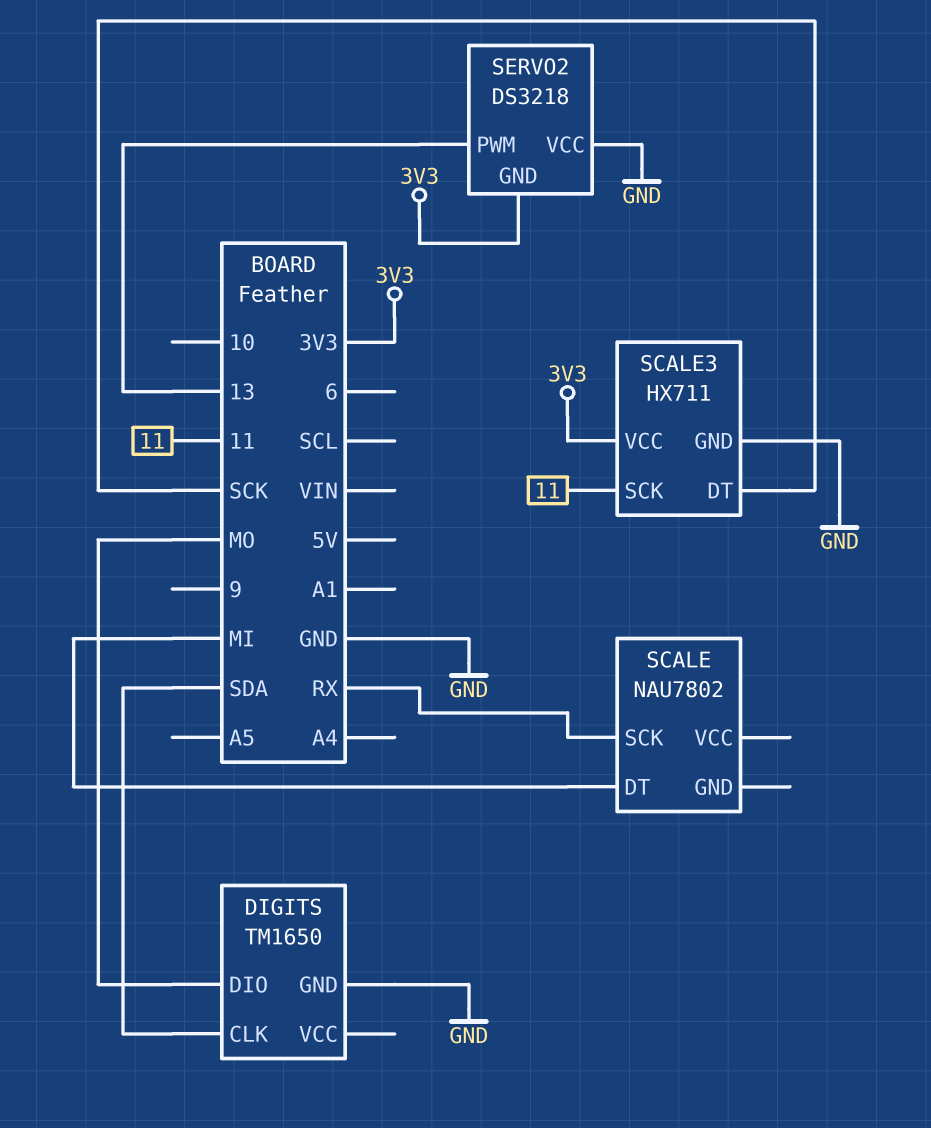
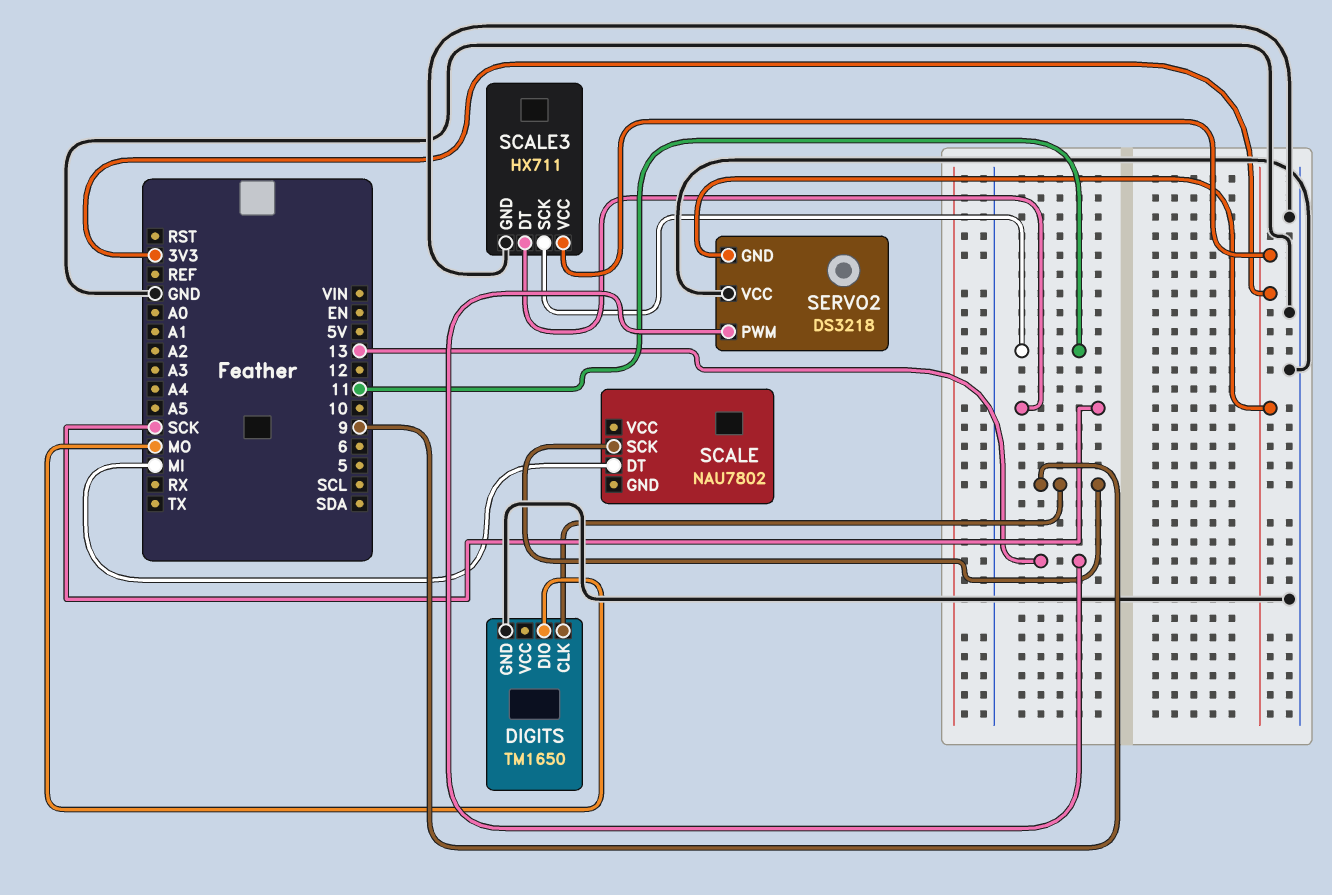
DIGITS pin CLK: SDA -> 9
SCALE pin SCK: RX -> 9

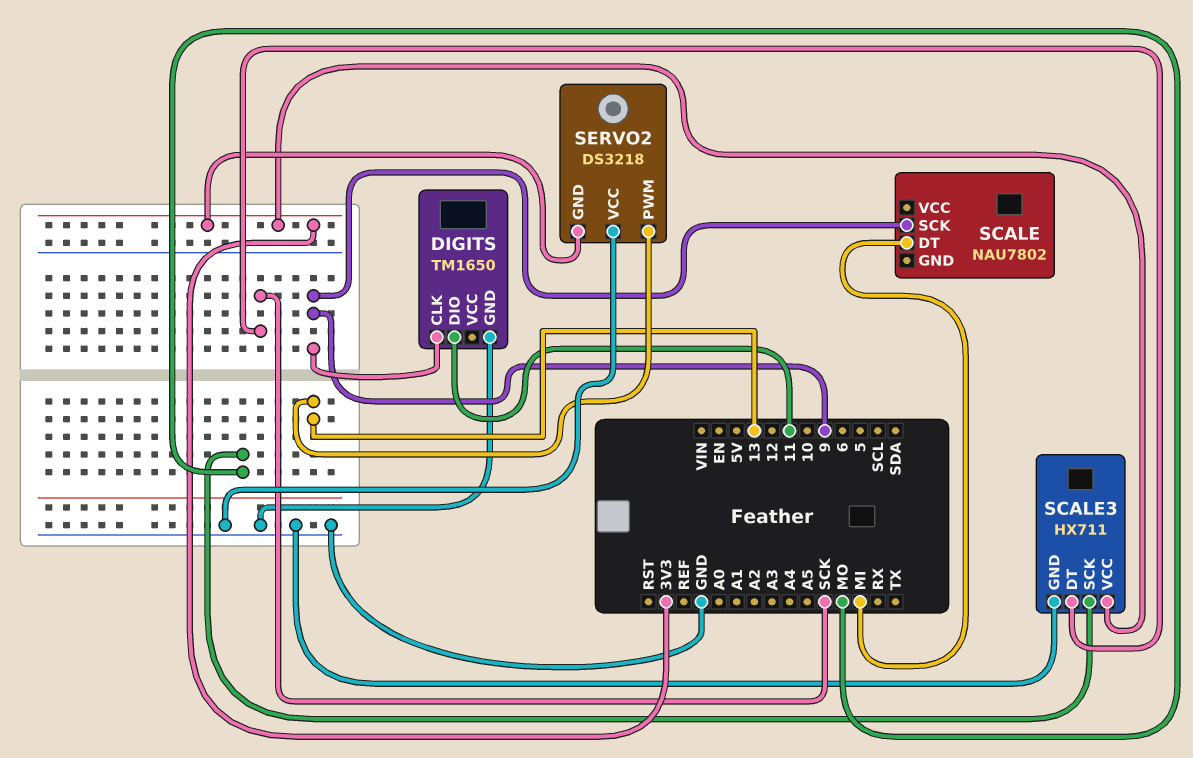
DIGITS pin DIO: MO -> 11
SCALE3 pin SCK: 11 -> MO

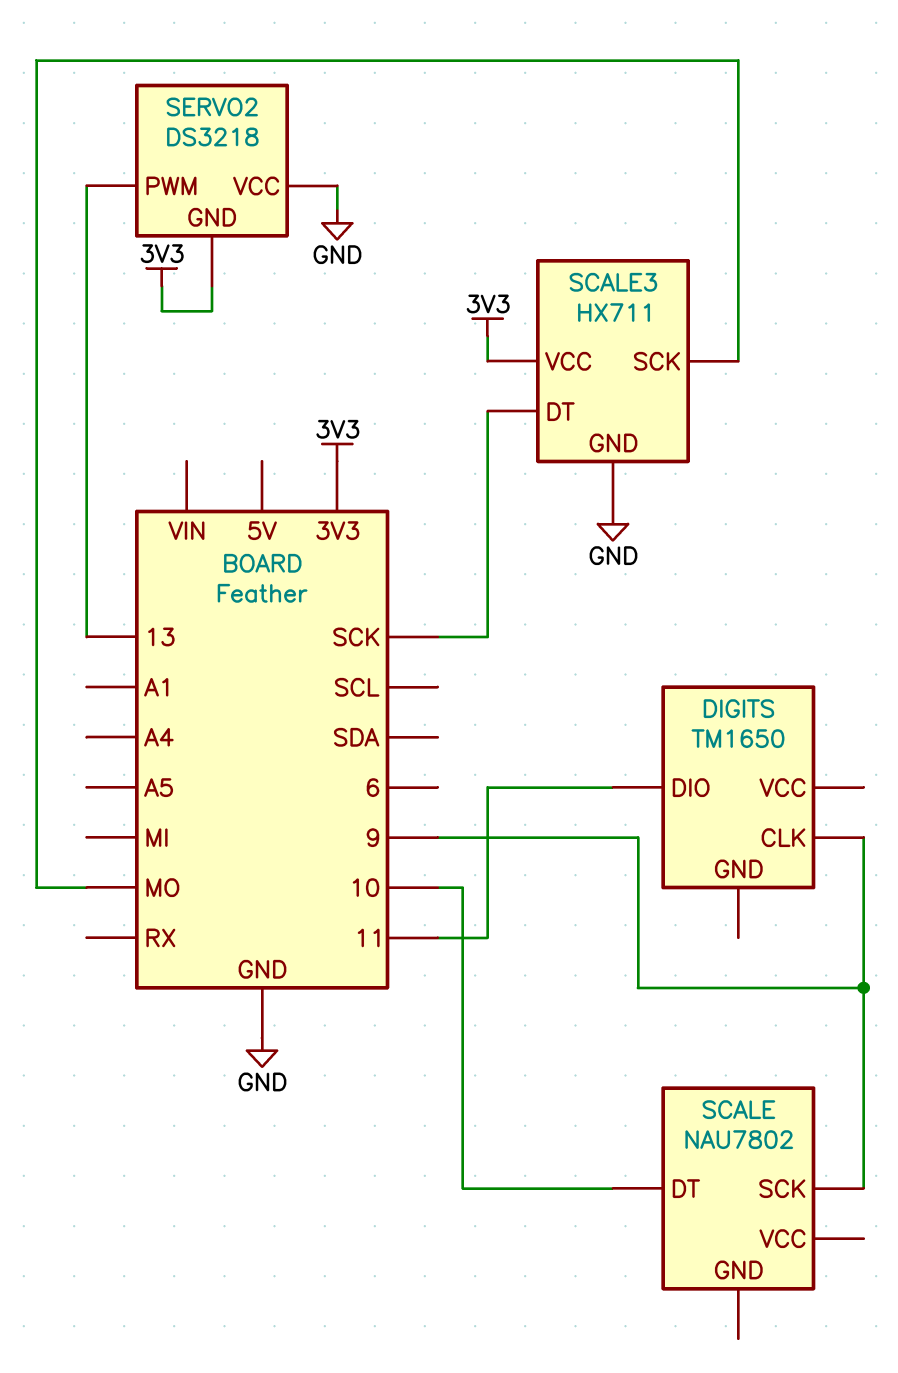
DIGITS pin GND: GND -> none
SCALE pin DT: MI -> 10

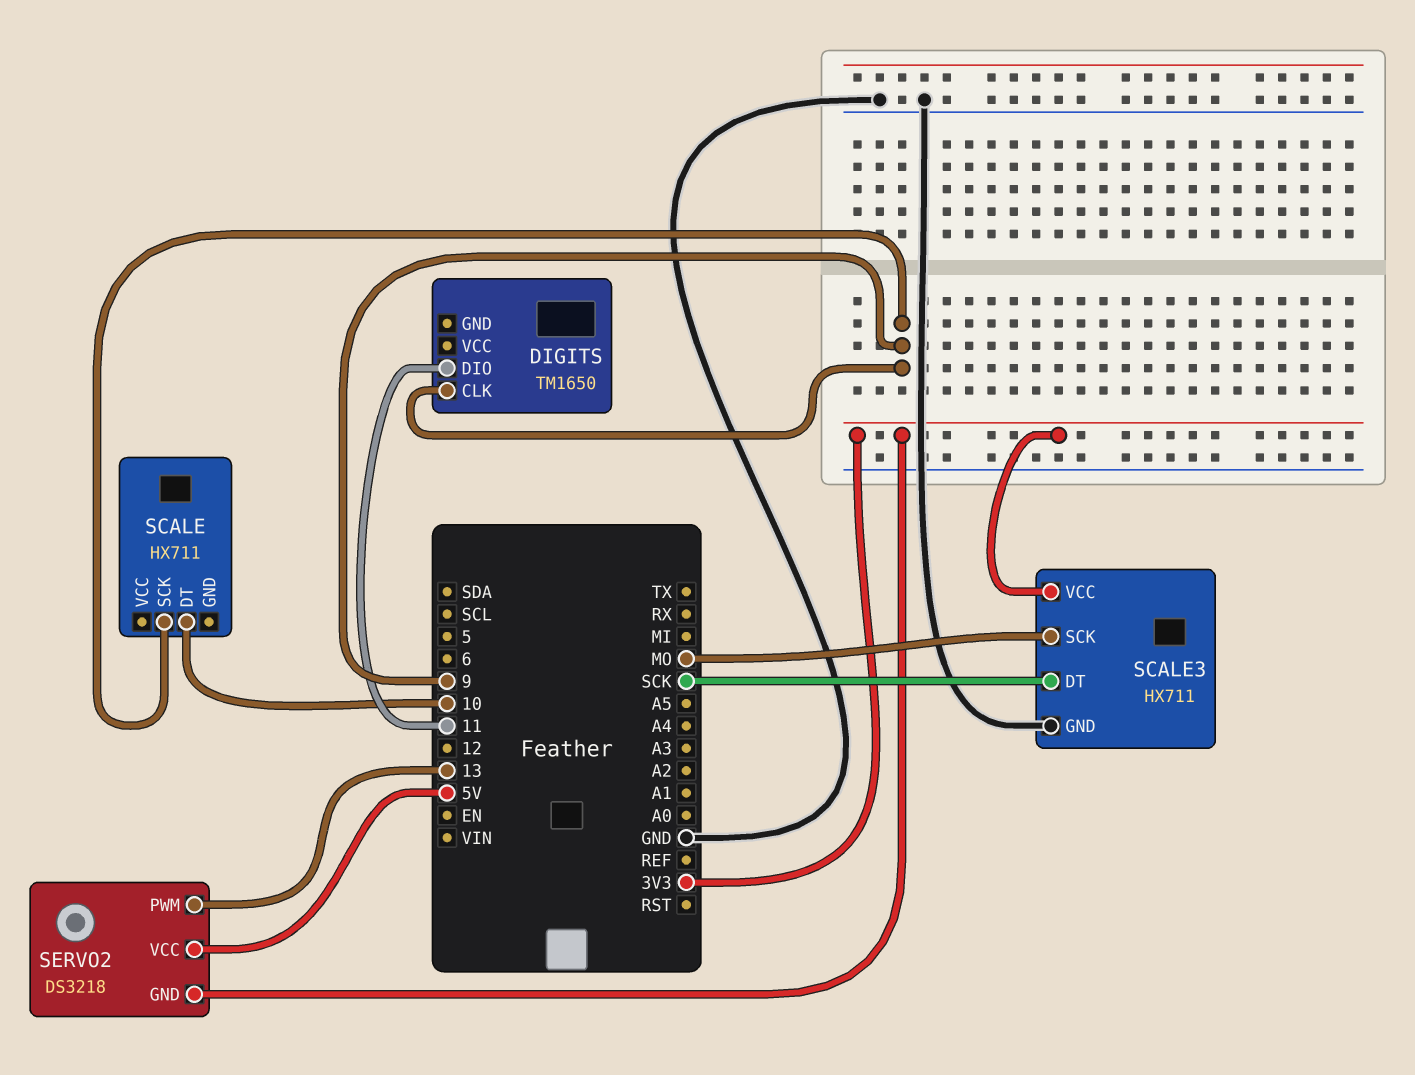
SCALE: NAU7802 -> HX711
SERVO2 pin VCC: GND -> 5V

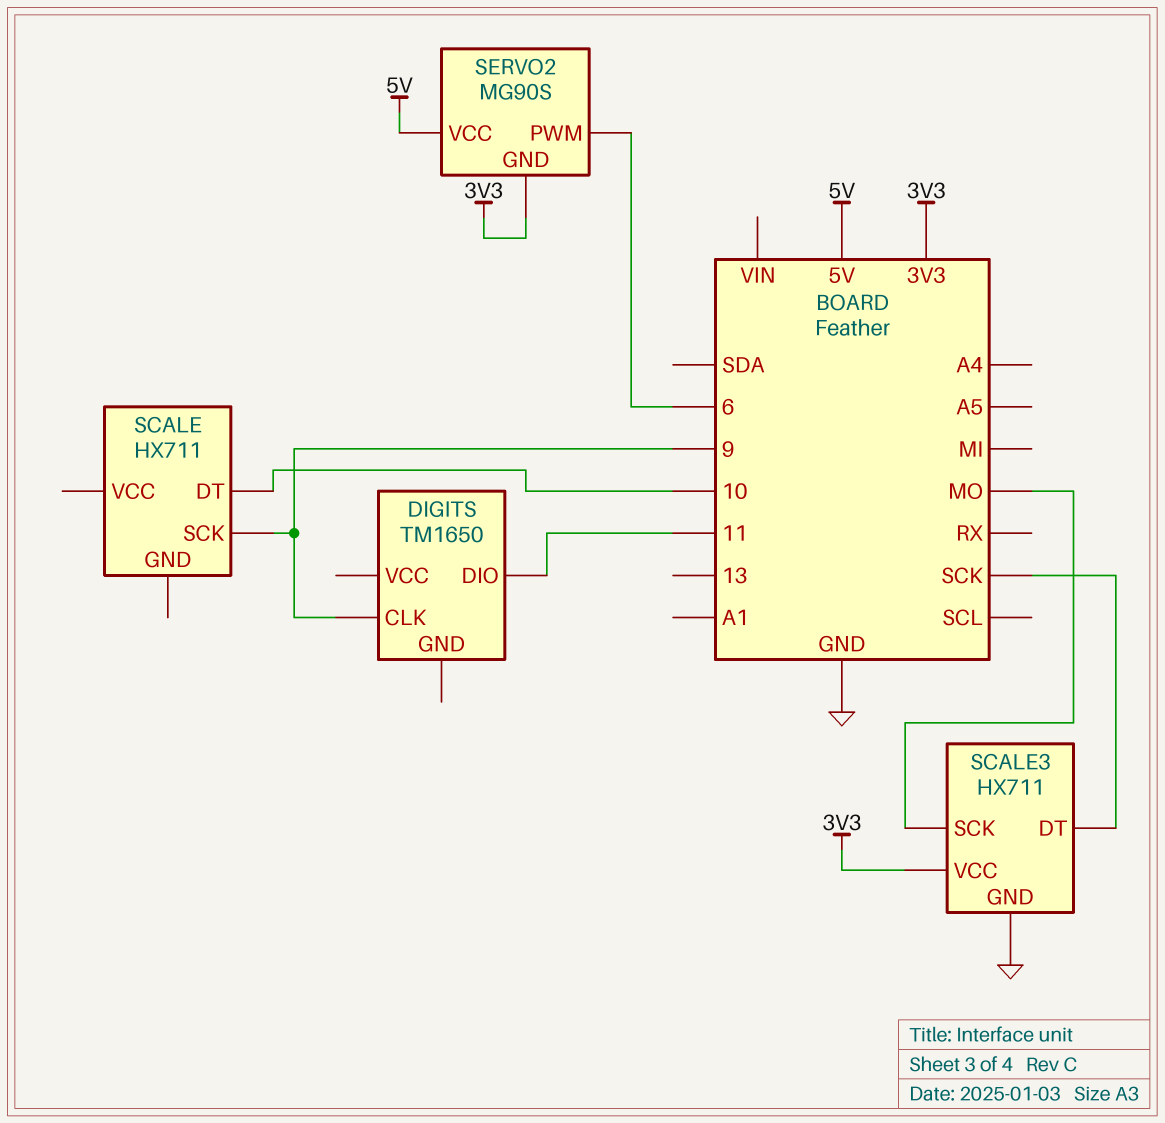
SERVO2: DS3218 -> MG90S
SERVO2 pin PWM: 13 -> 6

